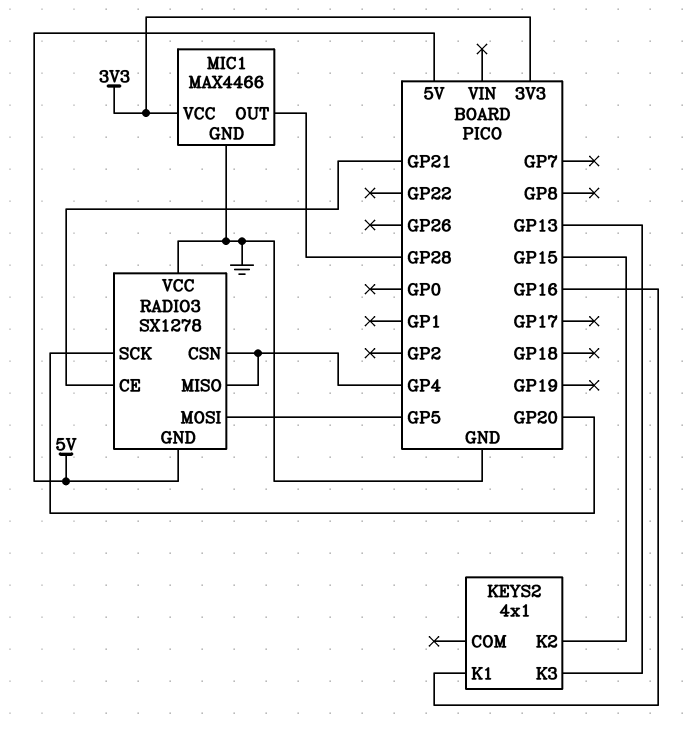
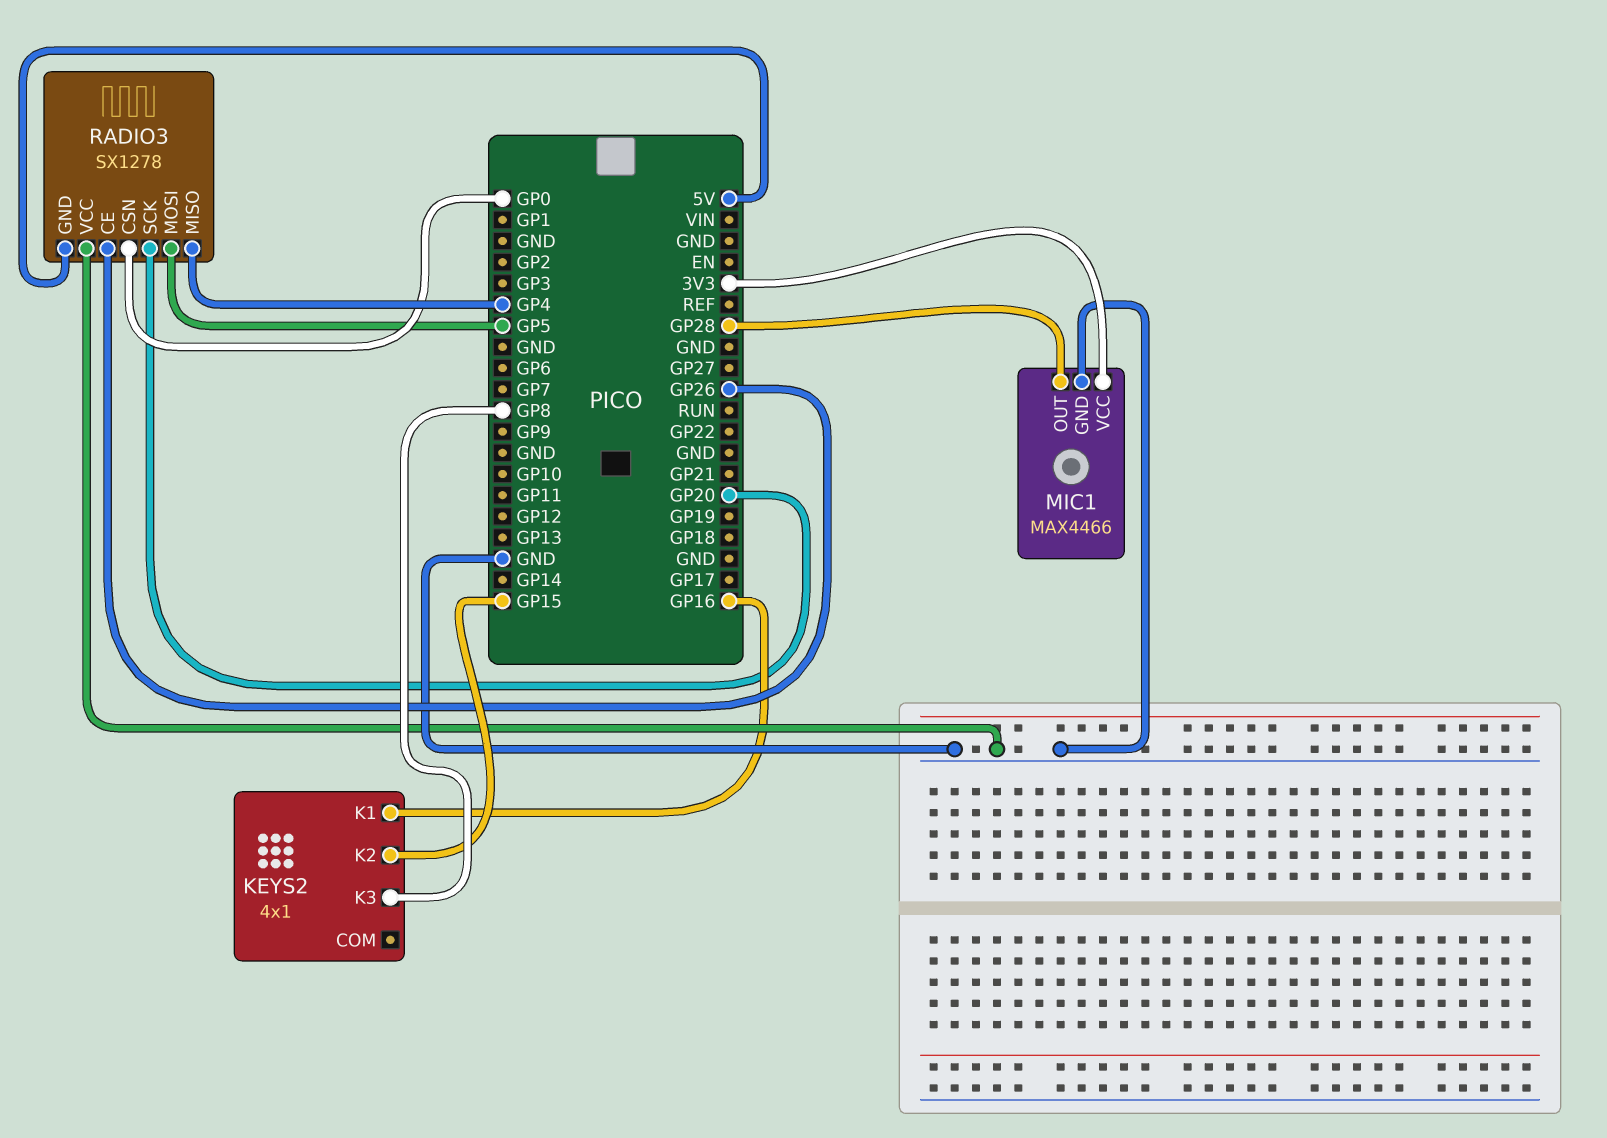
KEYS2 pin K3: GP13 -> GP8
RADIO3 pin CE: GP21 -> GP26
RADIO3 pin CSN: GP4 -> GP0

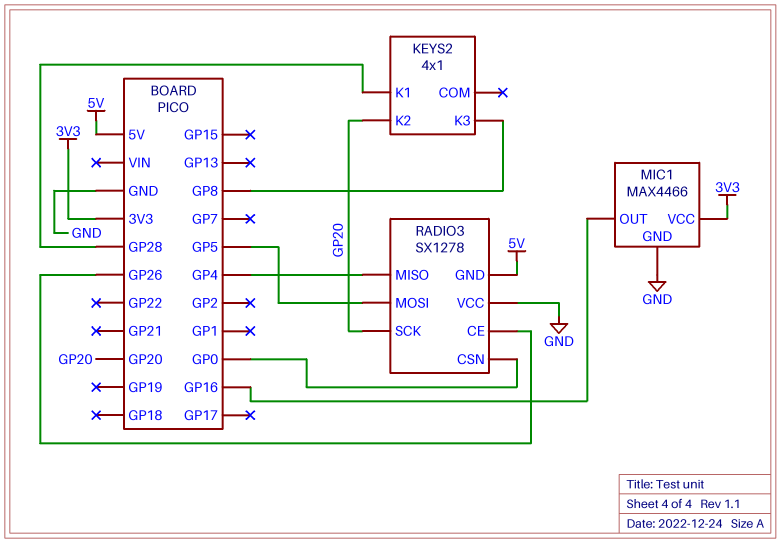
KEYS2 pin K1: GP16 -> GP28
KEYS2 pin K2: GP15 -> GP20
MIC1 pin OUT: GP28 -> GP16

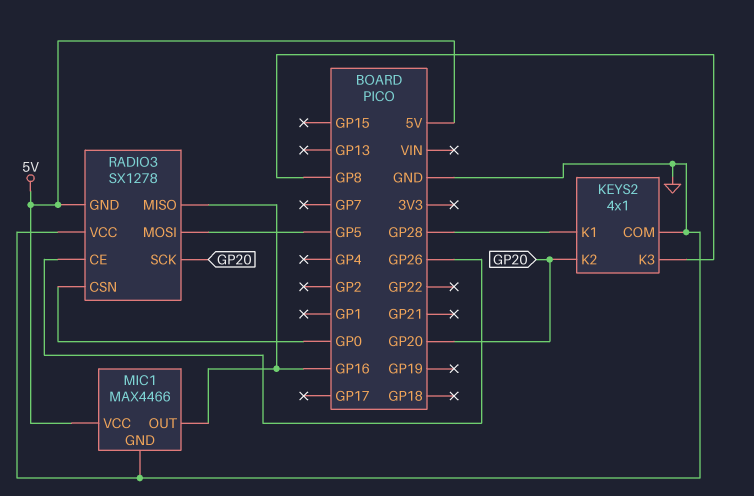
KEYS2 pin COM: none -> GND
MIC1 pin VCC: 3V3 -> 5V
RADIO3 pin MISO: GP4 -> GP16

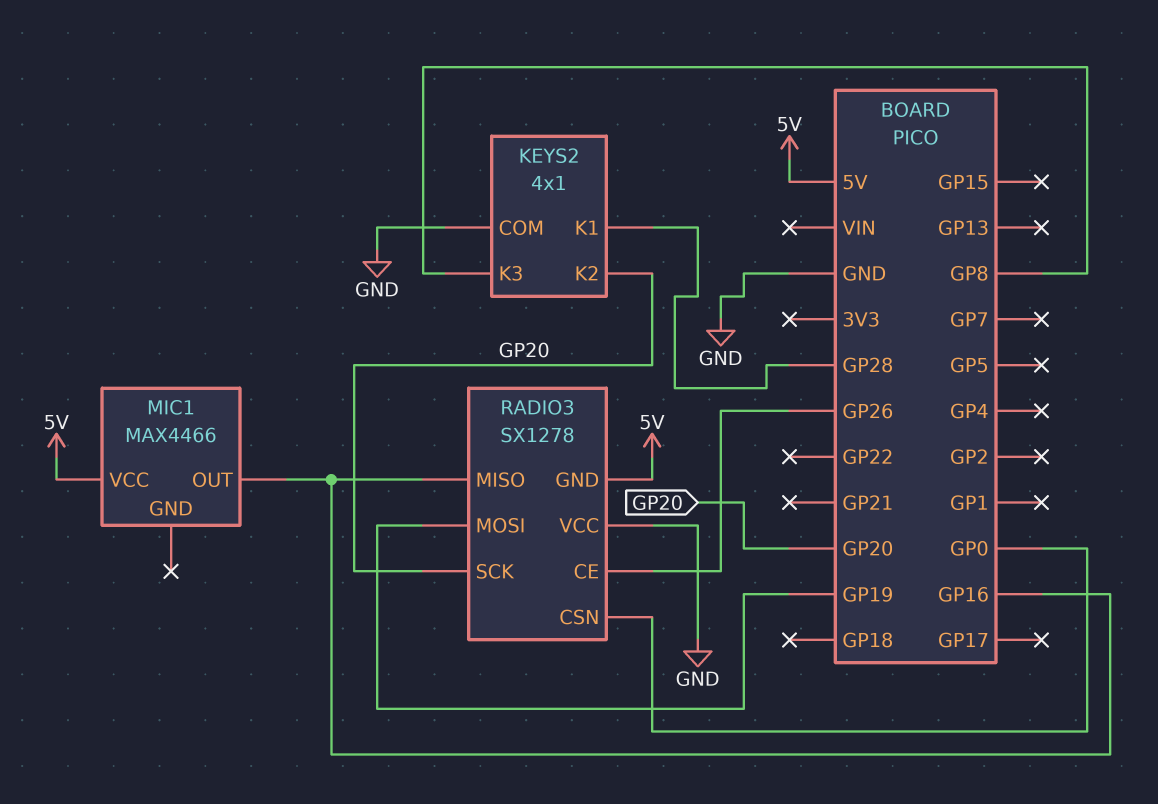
MIC1 pin GND: GND -> none
RADIO3 pin MOSI: GP5 -> GP19

